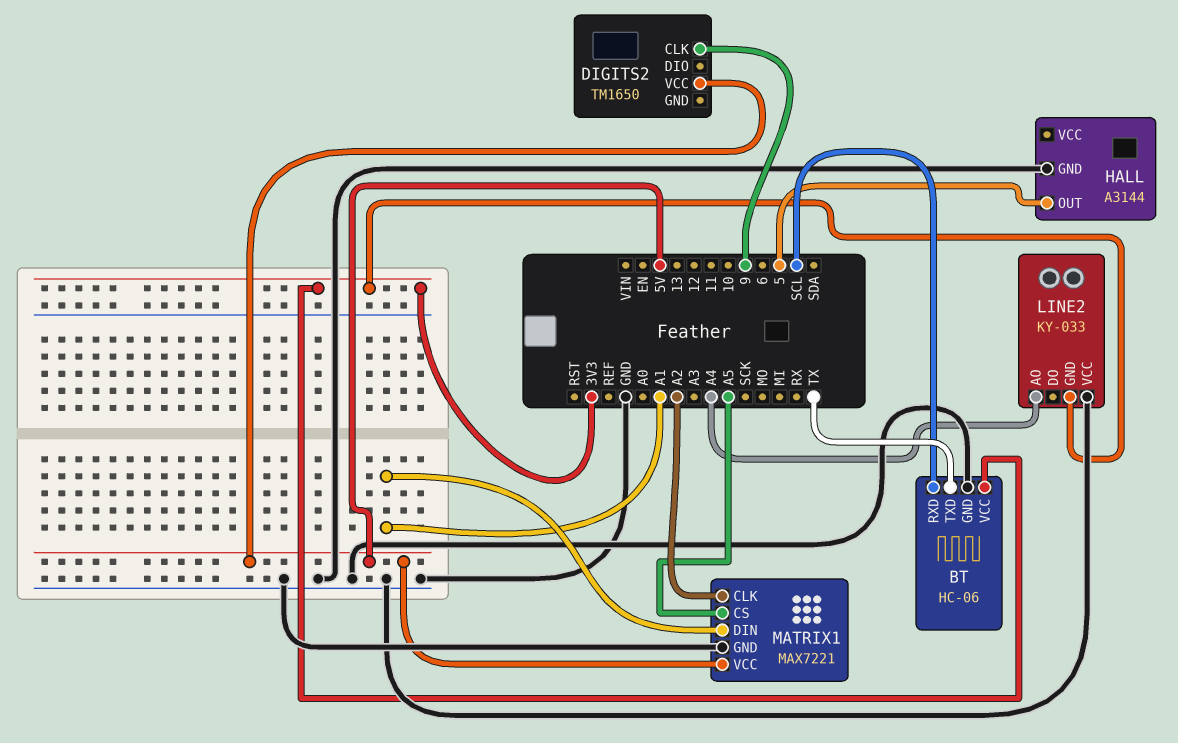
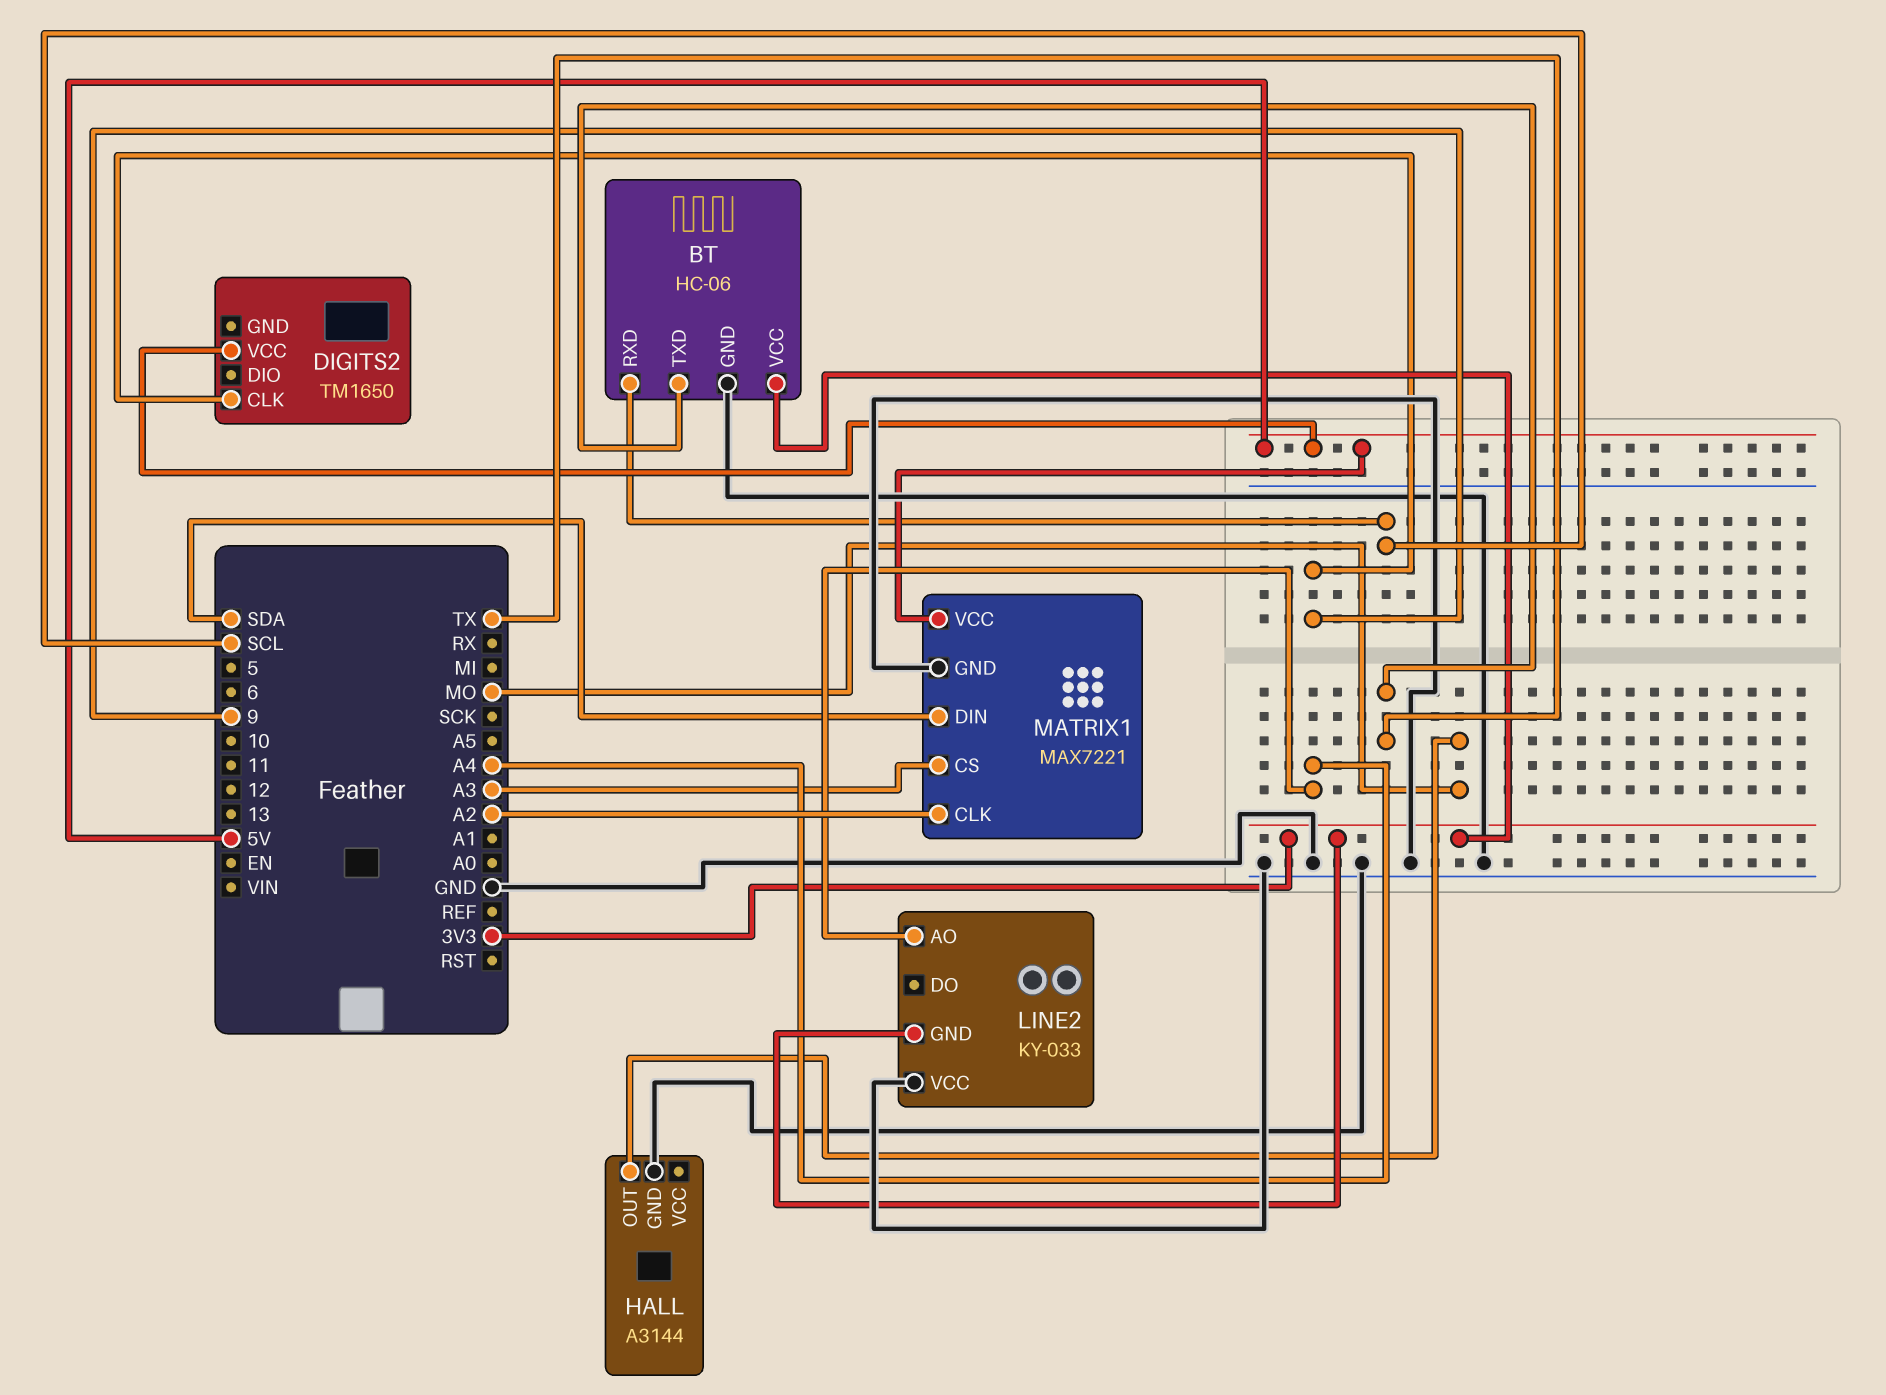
HALL pin OUT: 5 -> MO
MATRIX1 pin CS: A5 -> A3
MATRIX1 pin DIN: A1 -> SDA

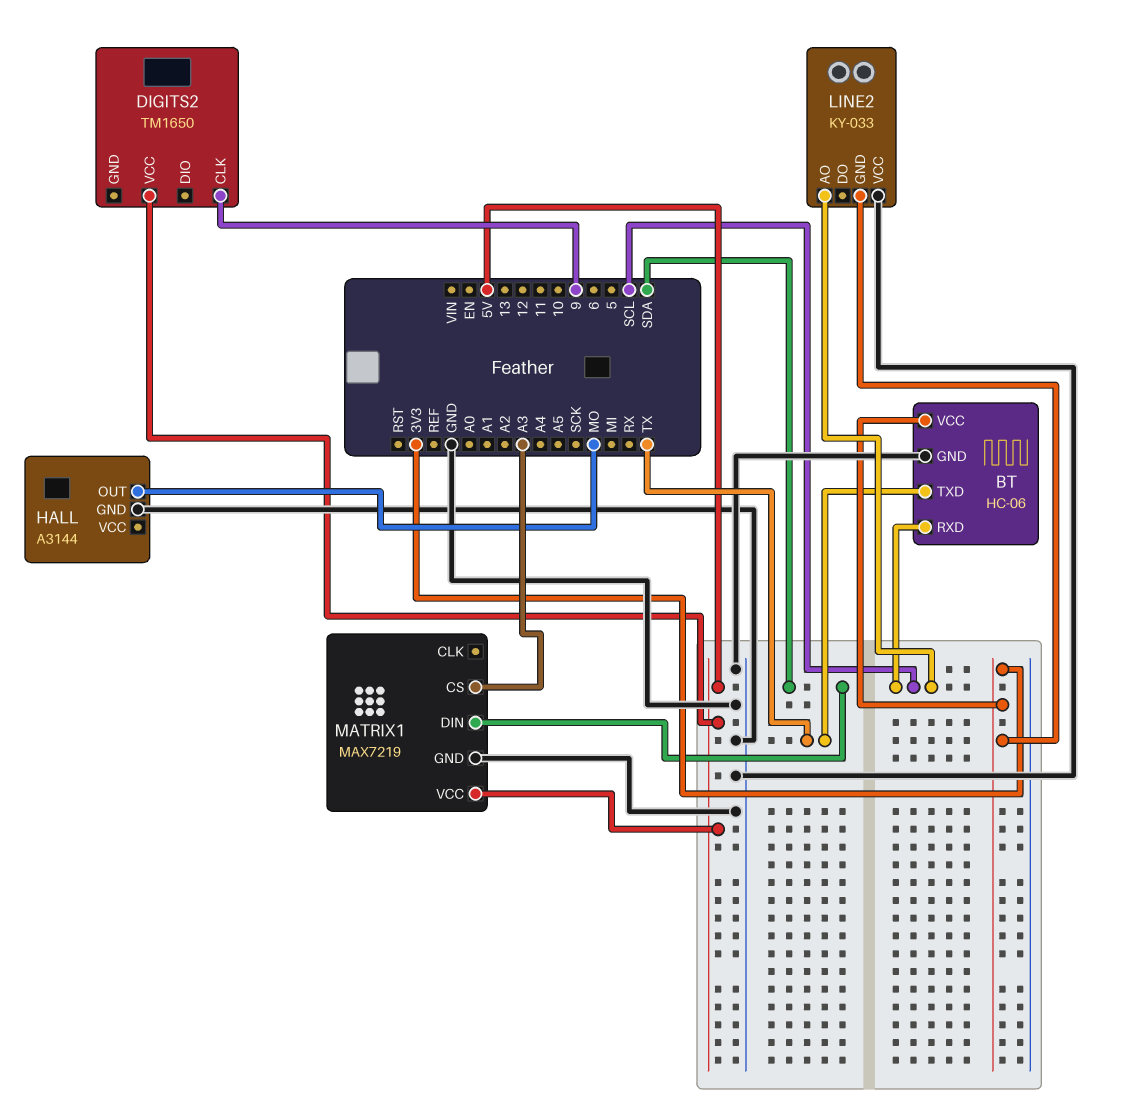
LINE2 pin AO: A4 -> SCL
MATRIX1: MAX7221 -> MAX7219
MATRIX1 pin CLK: A2 -> none

